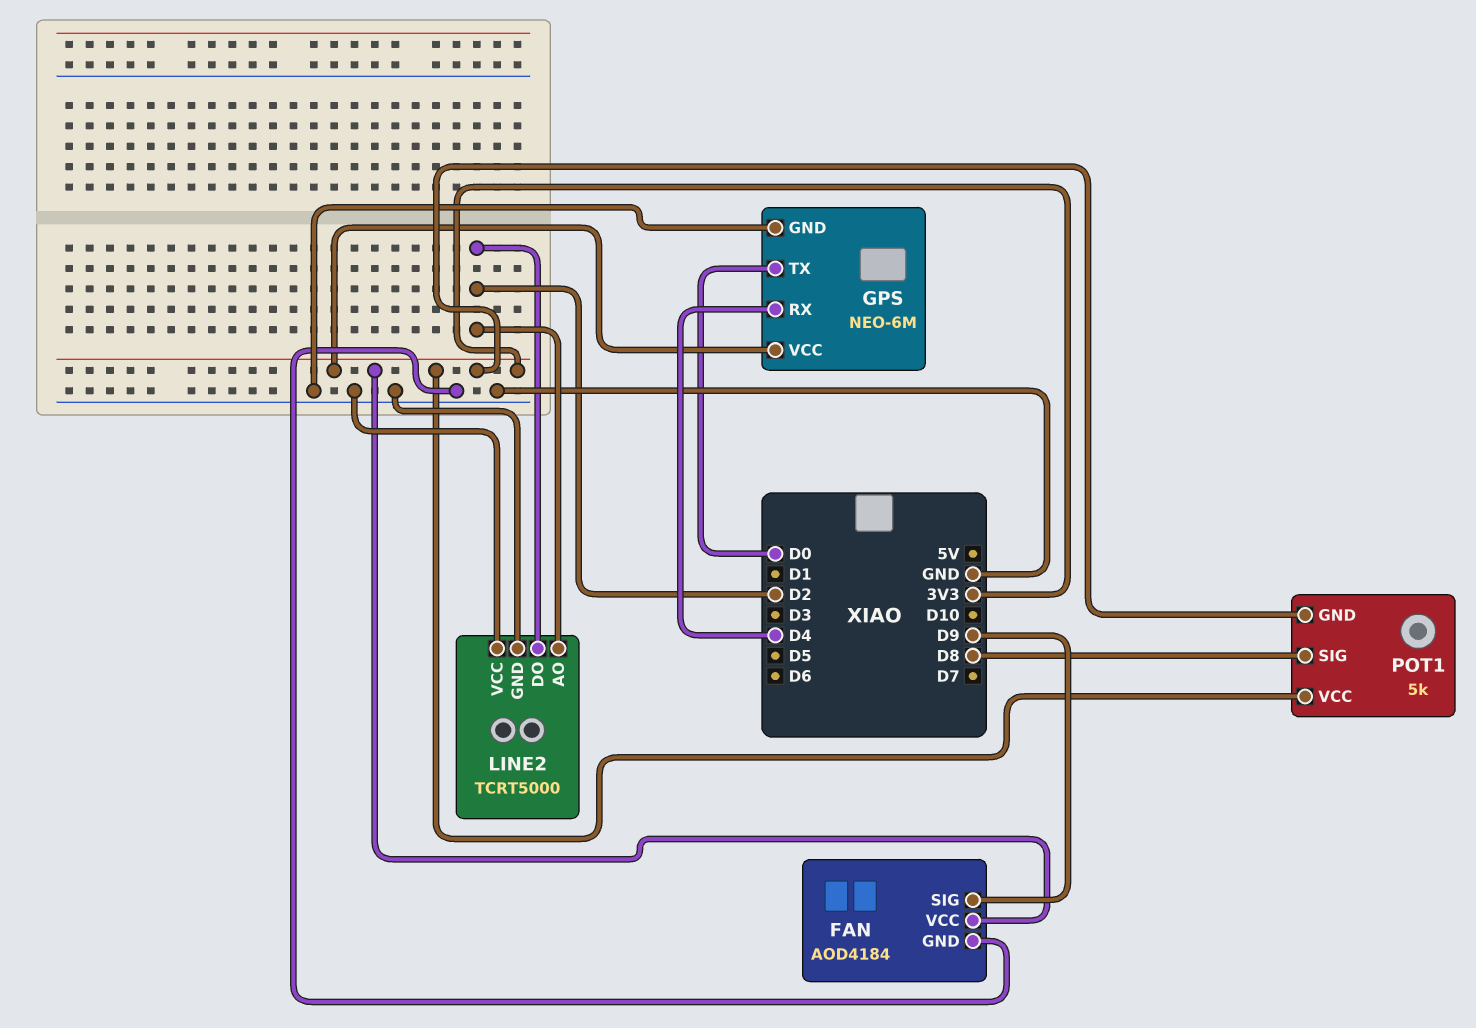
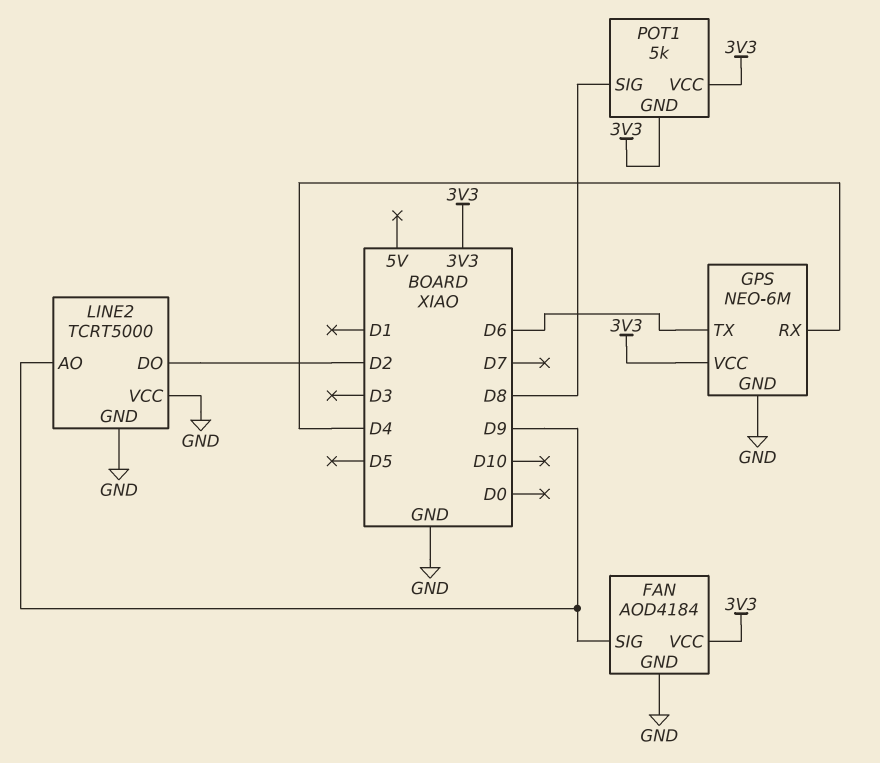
GPS pin TX: D0 -> D6
LINE2 pin AO: D2 -> D9

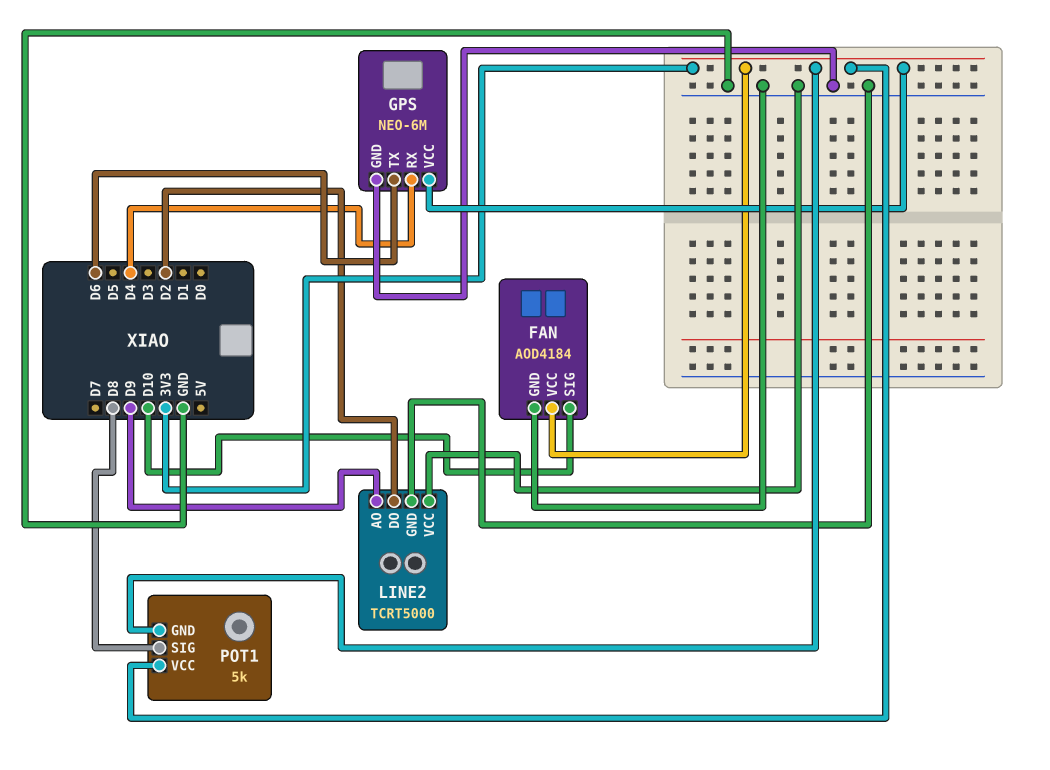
FAN pin SIG: D9 -> D10

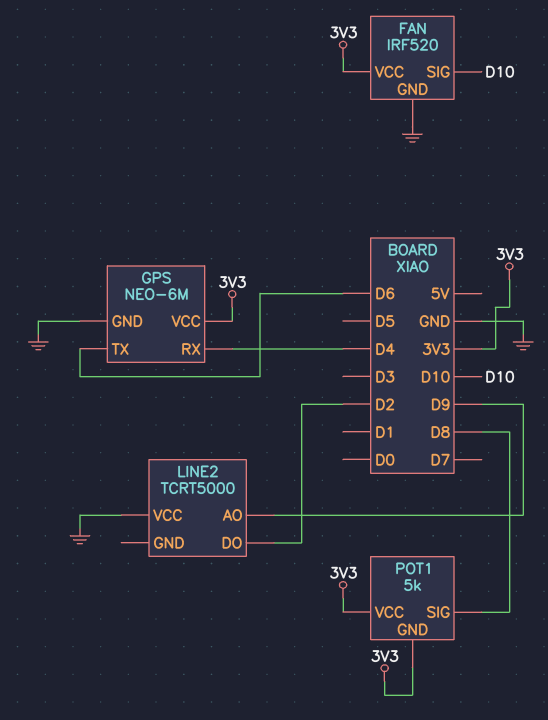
FAN: AOD4184 -> IRF520
LINE2 pin GND: GND -> none

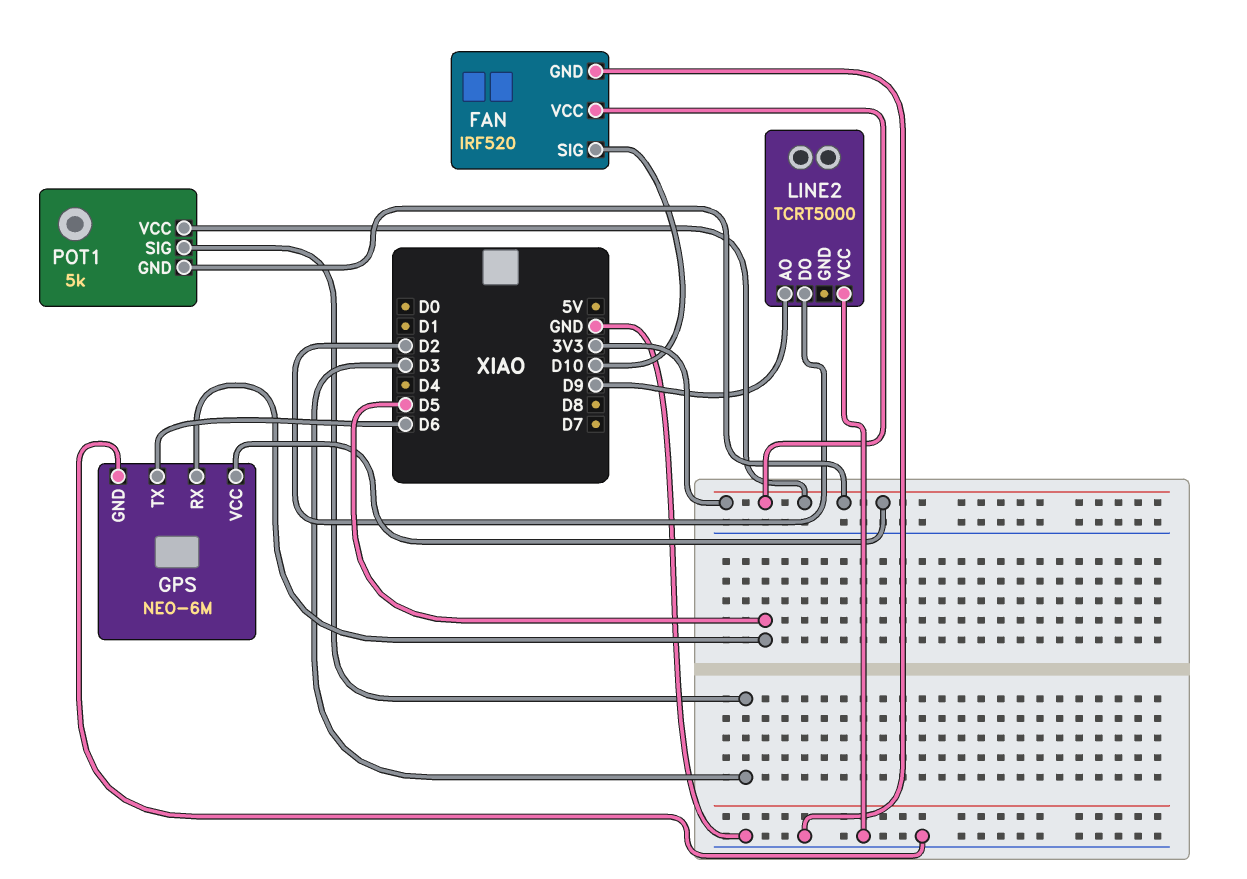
GPS pin RX: D4 -> D5
POT1 pin SIG: D8 -> D3

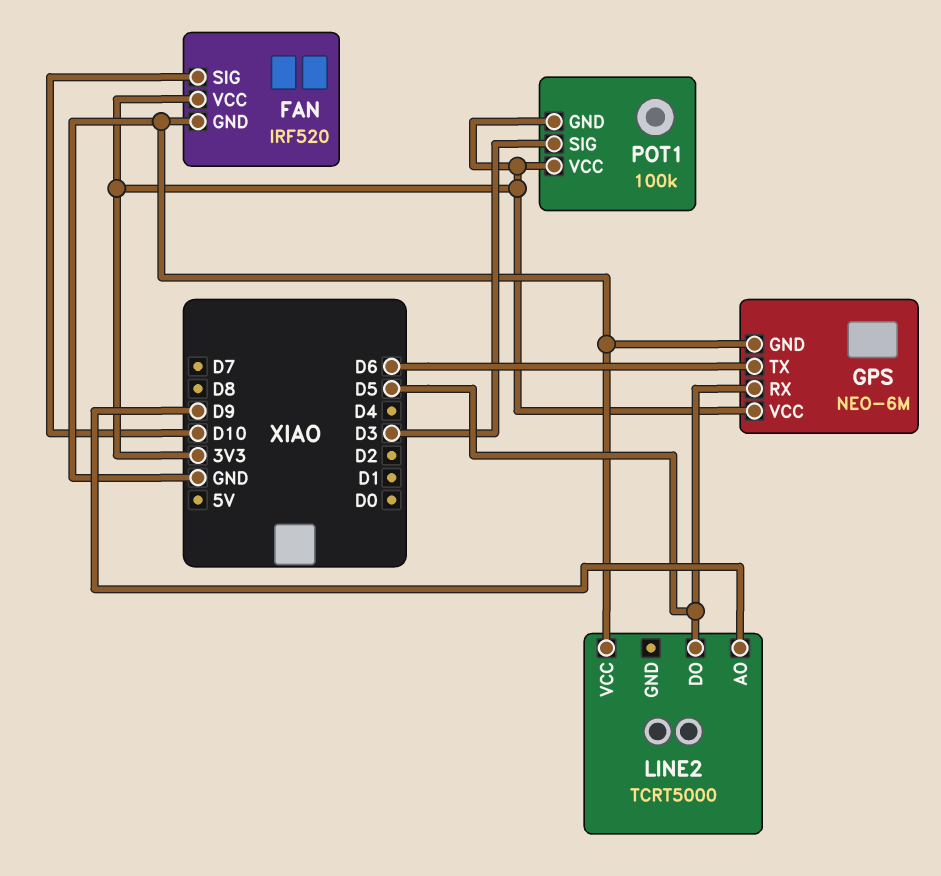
LINE2 pin DO: D2 -> D5
POT1: 5k -> 100k

